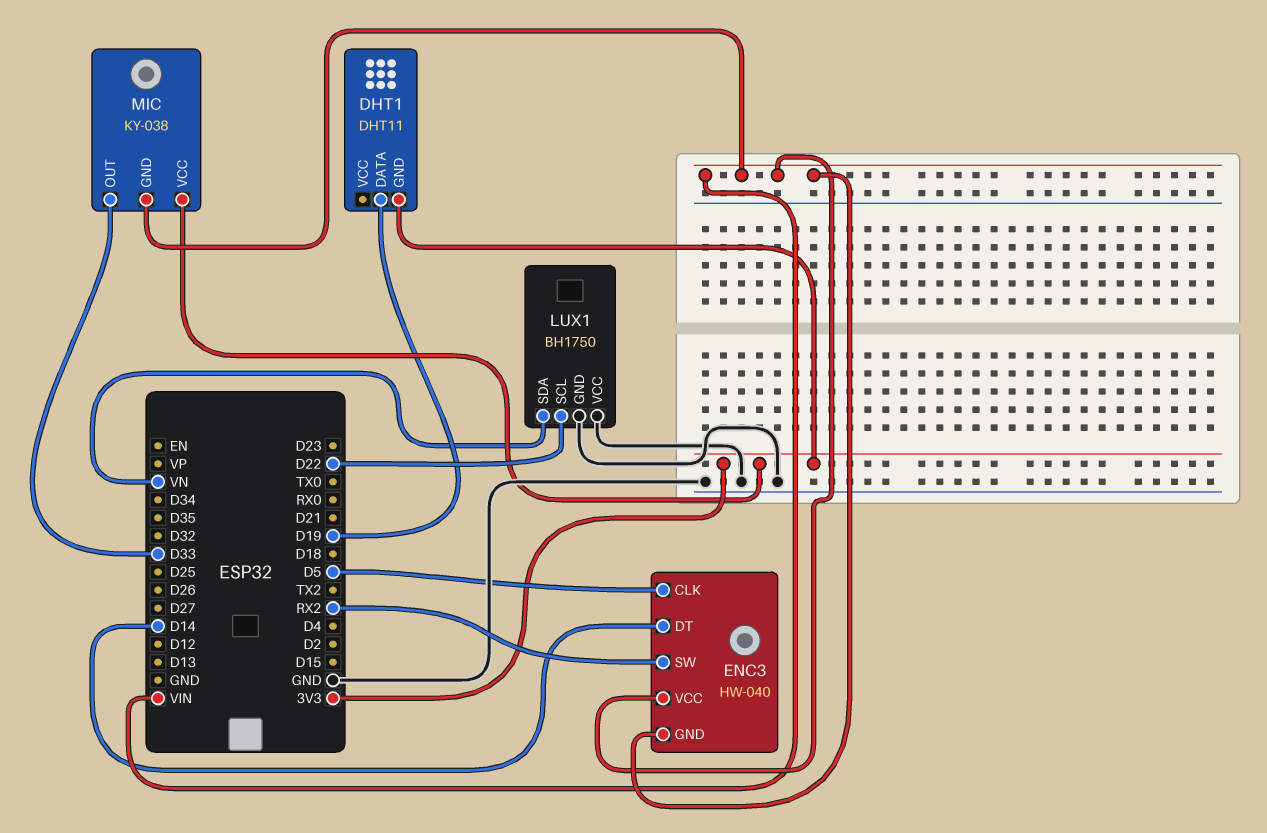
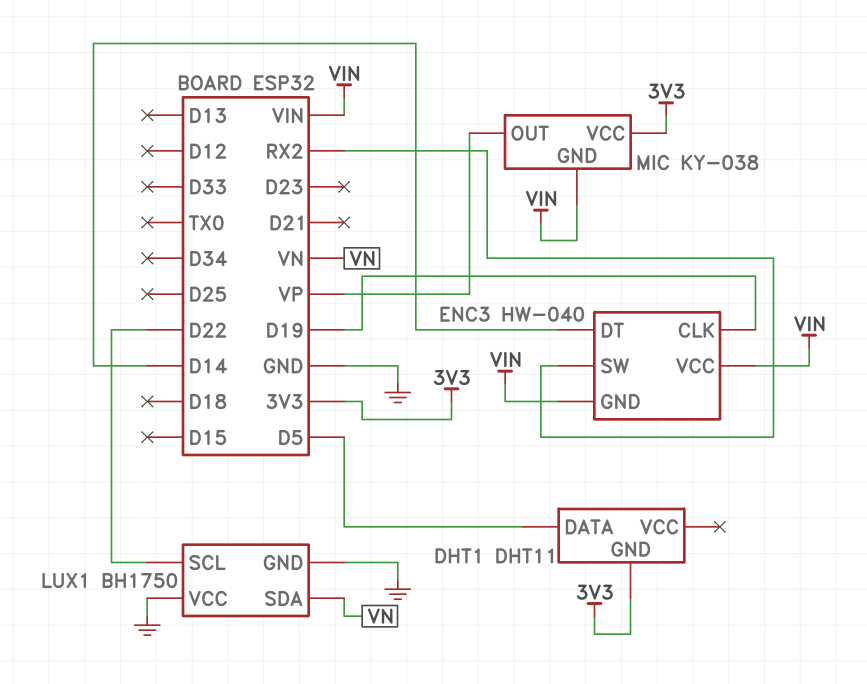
DHT1 pin DATA: D19 -> D5
ENC3 pin CLK: D5 -> D19
MIC pin OUT: D33 -> VP

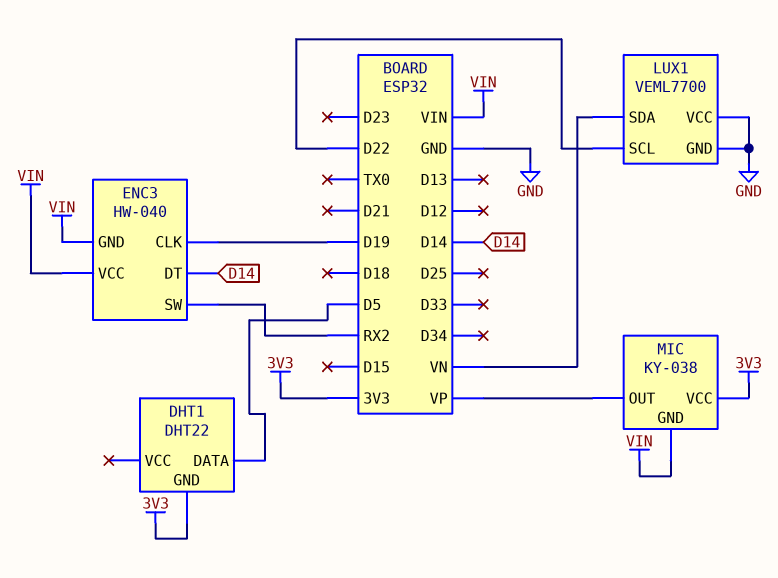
DHT1: DHT11 -> DHT22
LUX1: BH1750 -> VEML7700

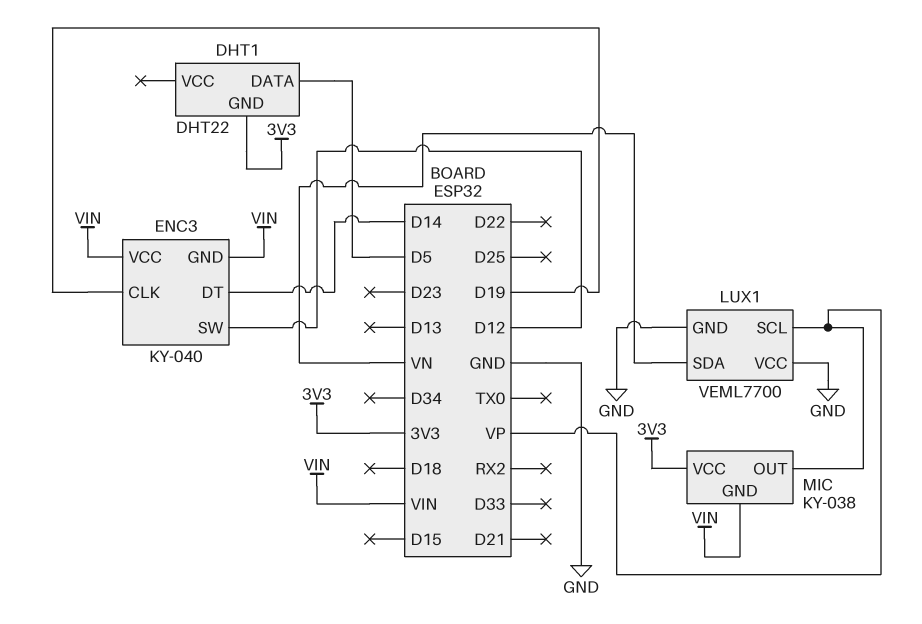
ENC3: HW-040 -> KY-040
ENC3 pin SW: RX2 -> D12
LUX1 pin SCL: D22 -> VP

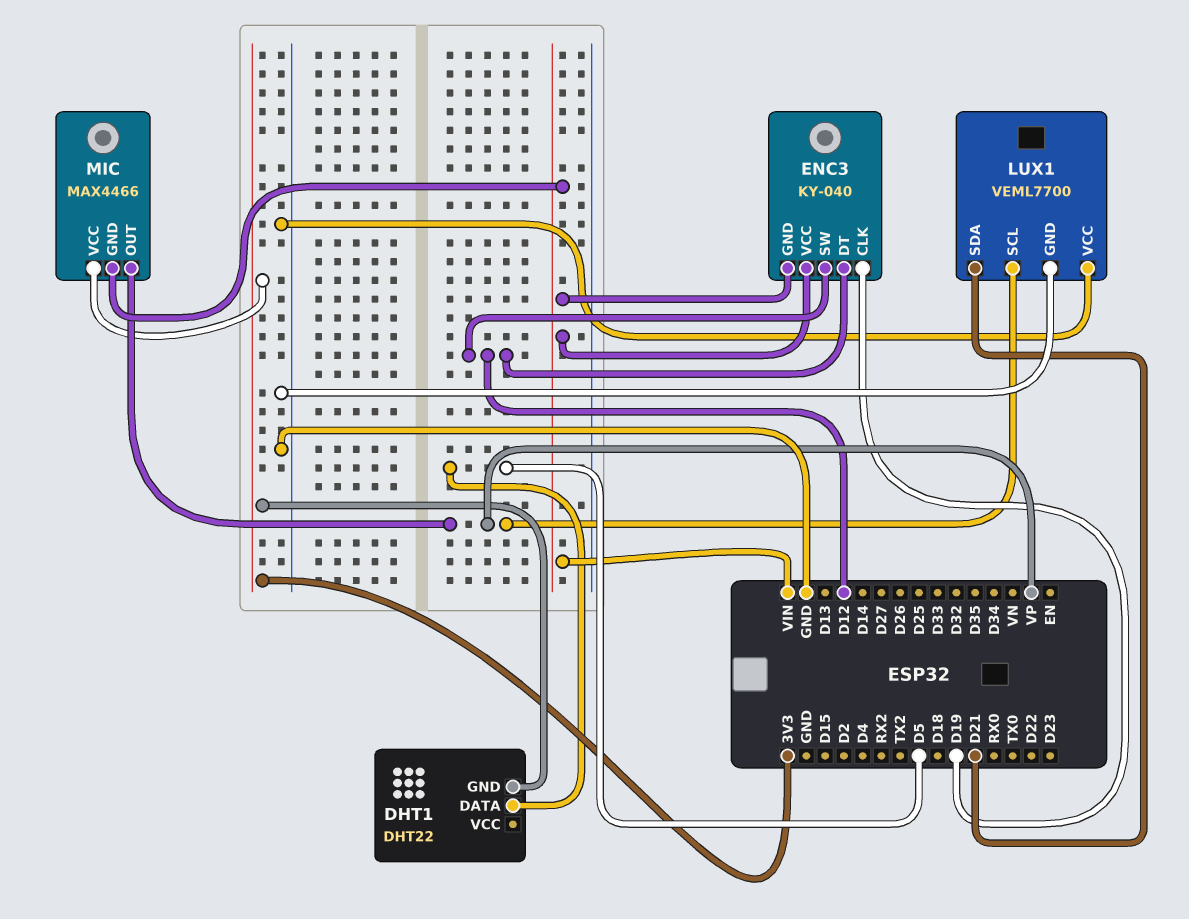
ENC3 pin DT: D14 -> D12
LUX1 pin SDA: VN -> D21
MIC: KY-038 -> MAX4466

